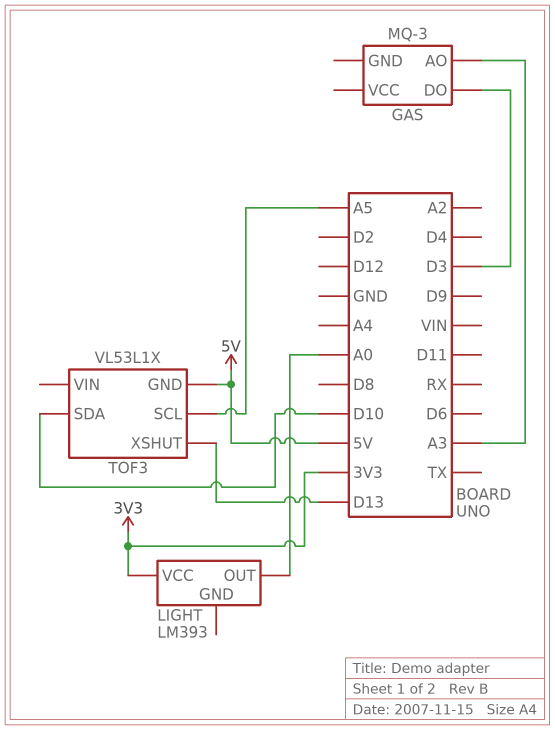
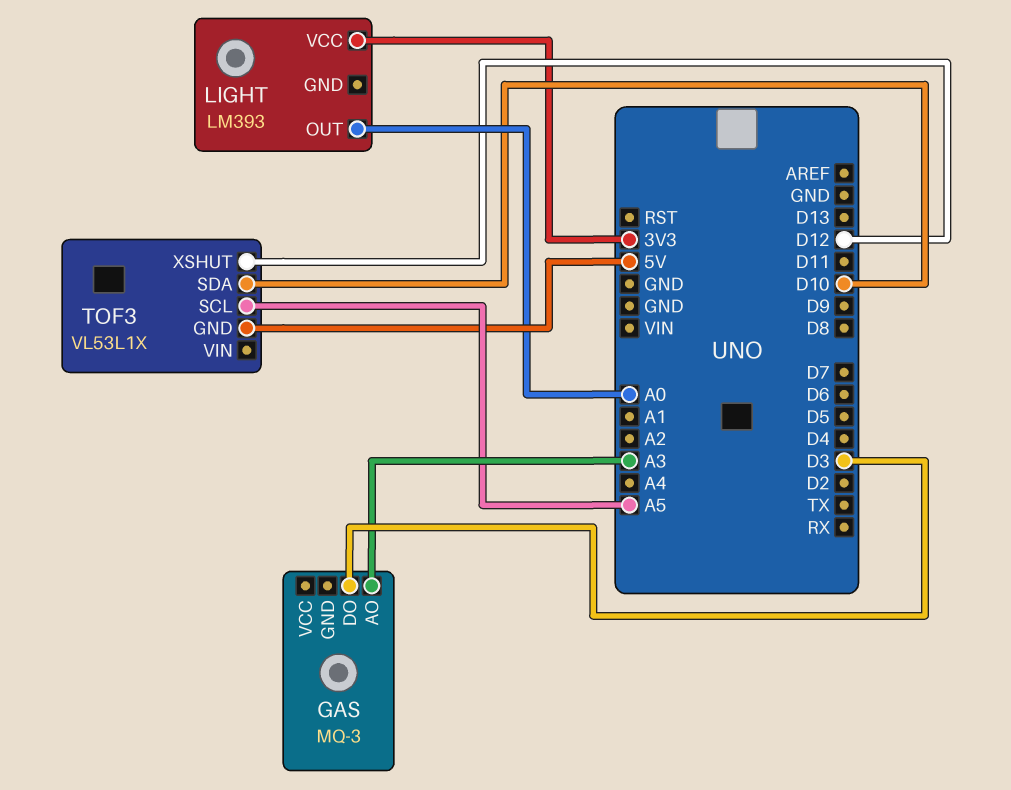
TOF3 pin XSHUT: D13 -> D12

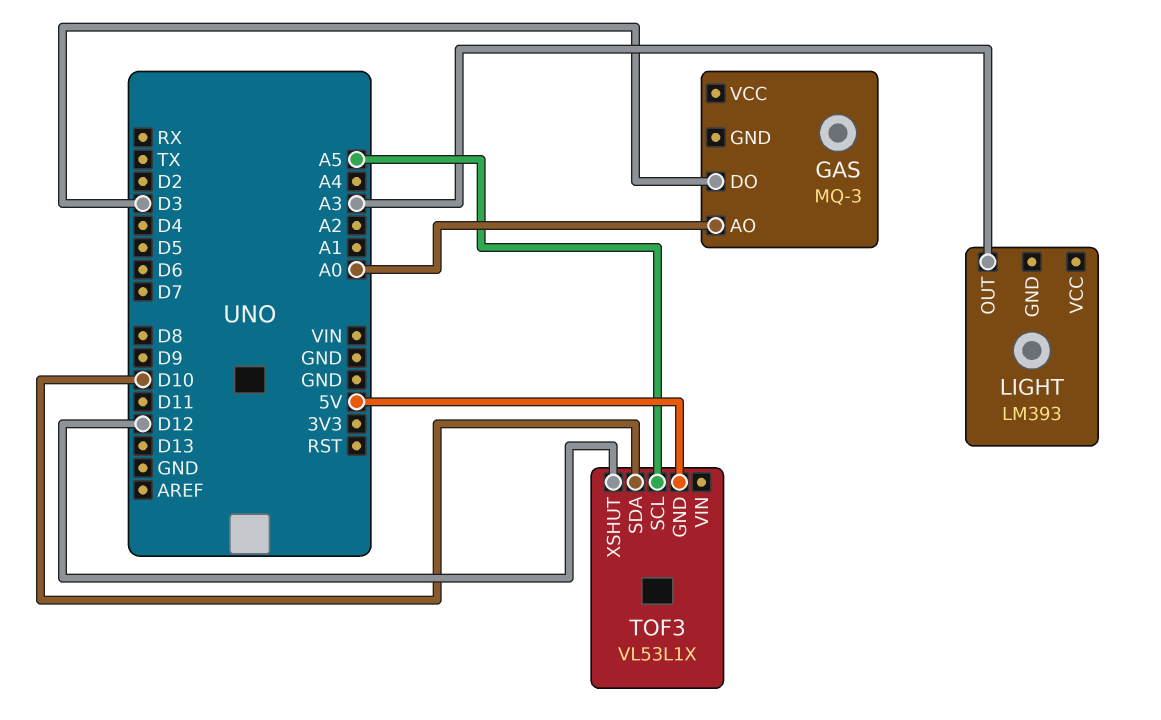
GAS pin AO: A3 -> A0
LIGHT pin OUT: A0 -> A3
LIGHT pin VCC: 3V3 -> none

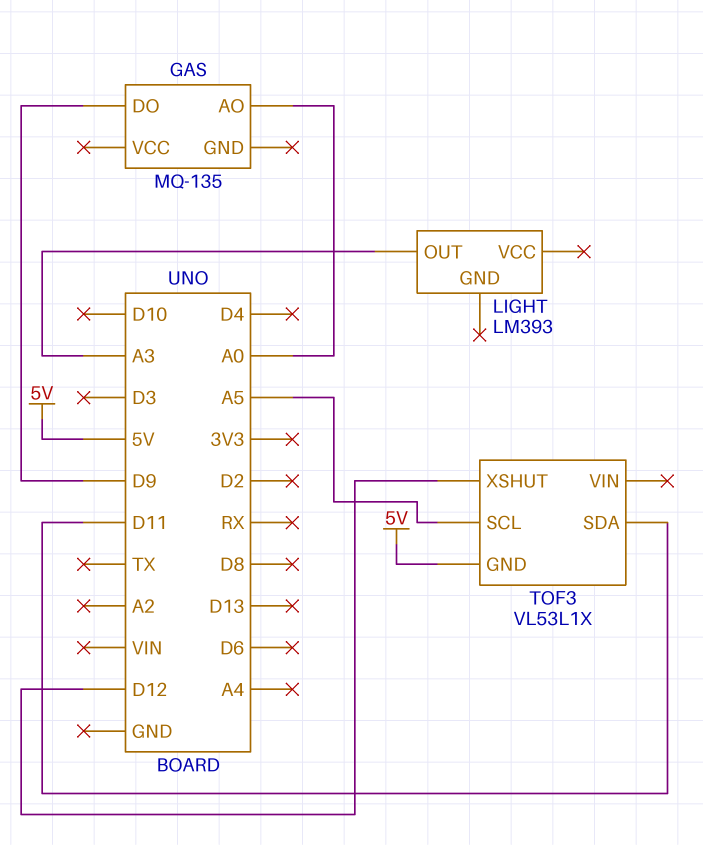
GAS: MQ-3 -> MQ-135
GAS pin DO: D3 -> D9
TOF3 pin SDA: D10 -> D11

